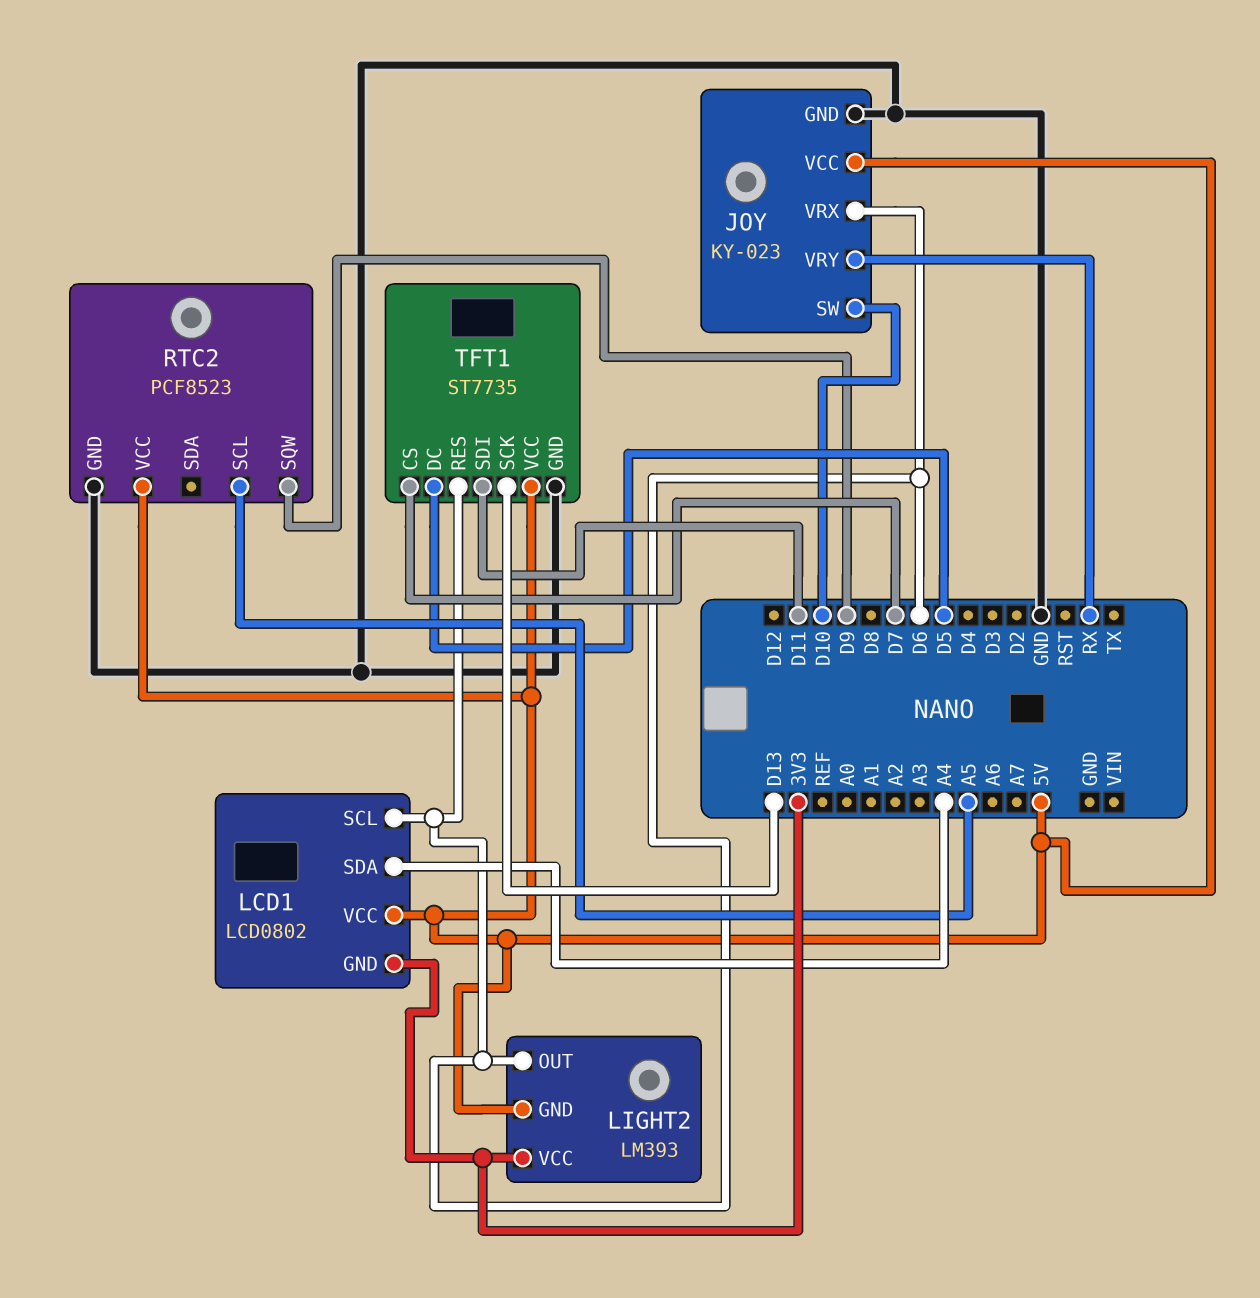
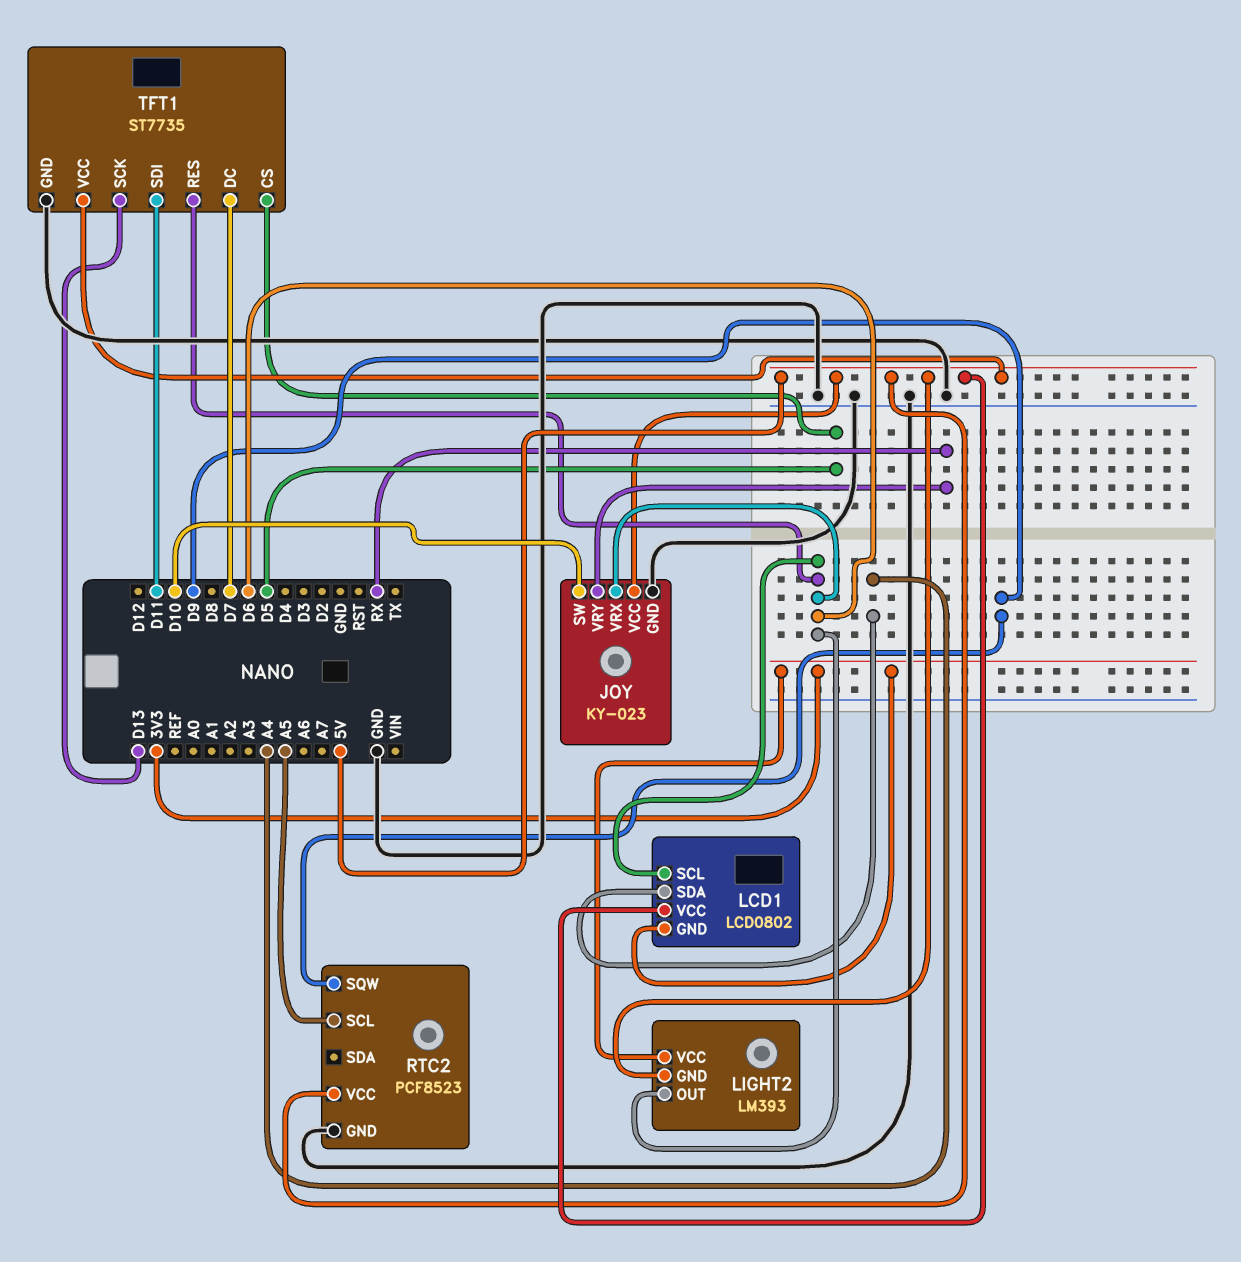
TFT1 pin CS: D7 -> D5
TFT1 pin DC: D5 -> D7

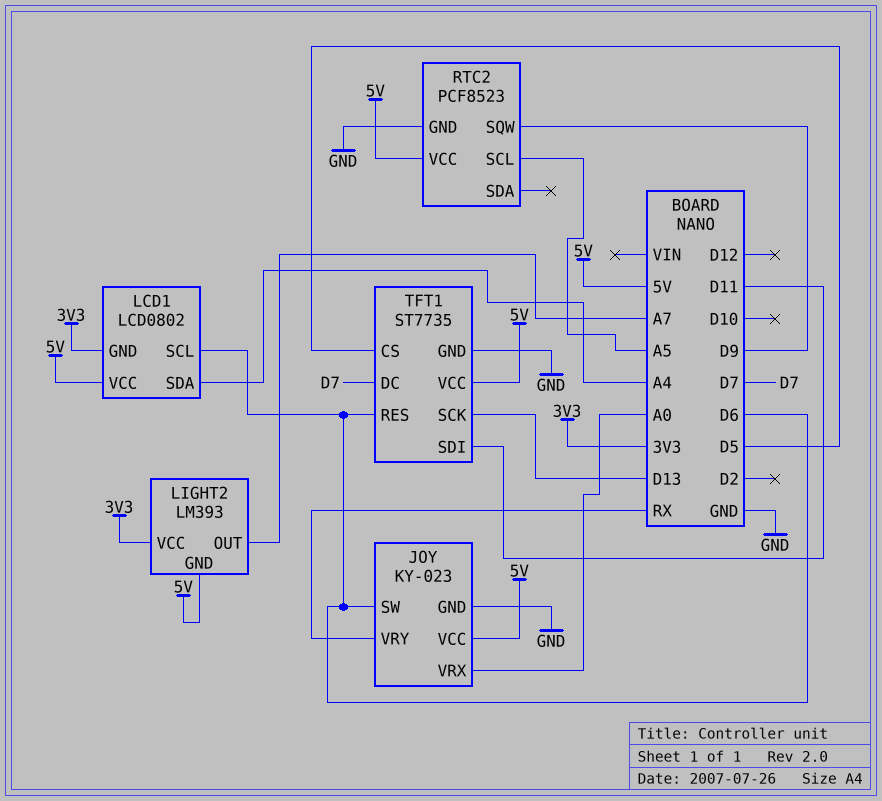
JOY pin SW: D10 -> D6
JOY pin VRX: D6 -> A0
LIGHT2 pin OUT: D6 -> A7

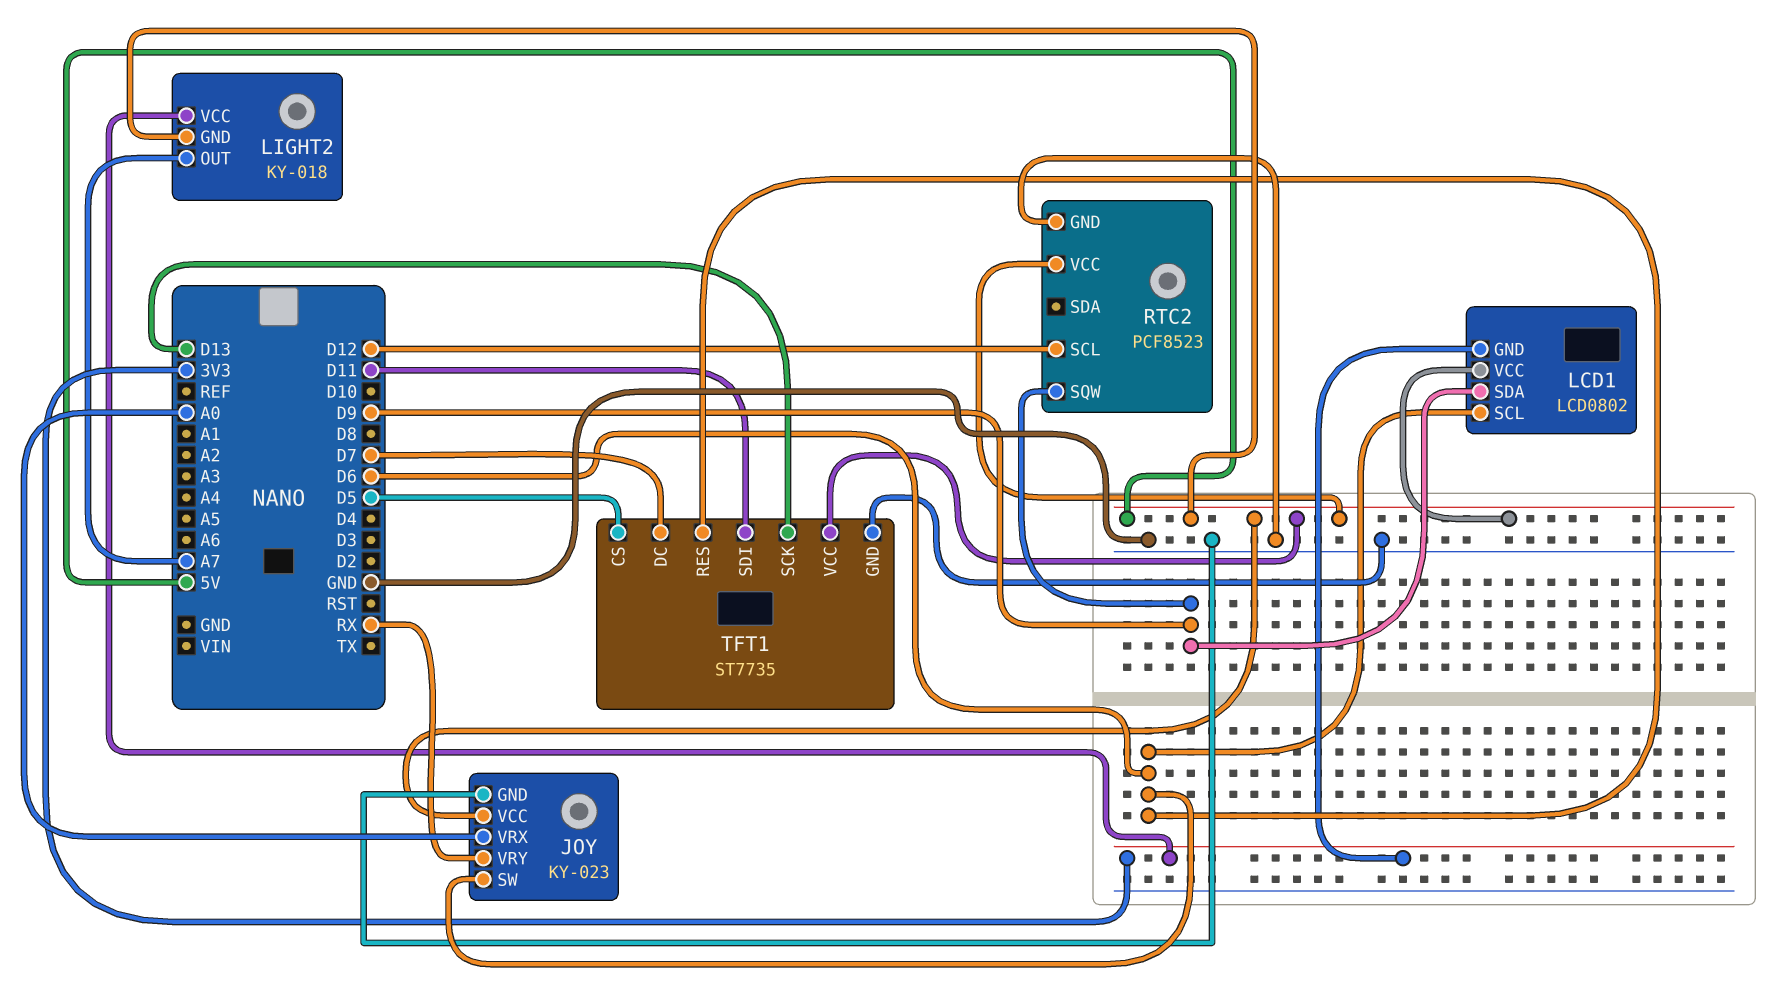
LCD1 pin SDA: A4 -> D9
LIGHT2: LM393 -> KY-018
RTC2 pin SCL: A5 -> D12

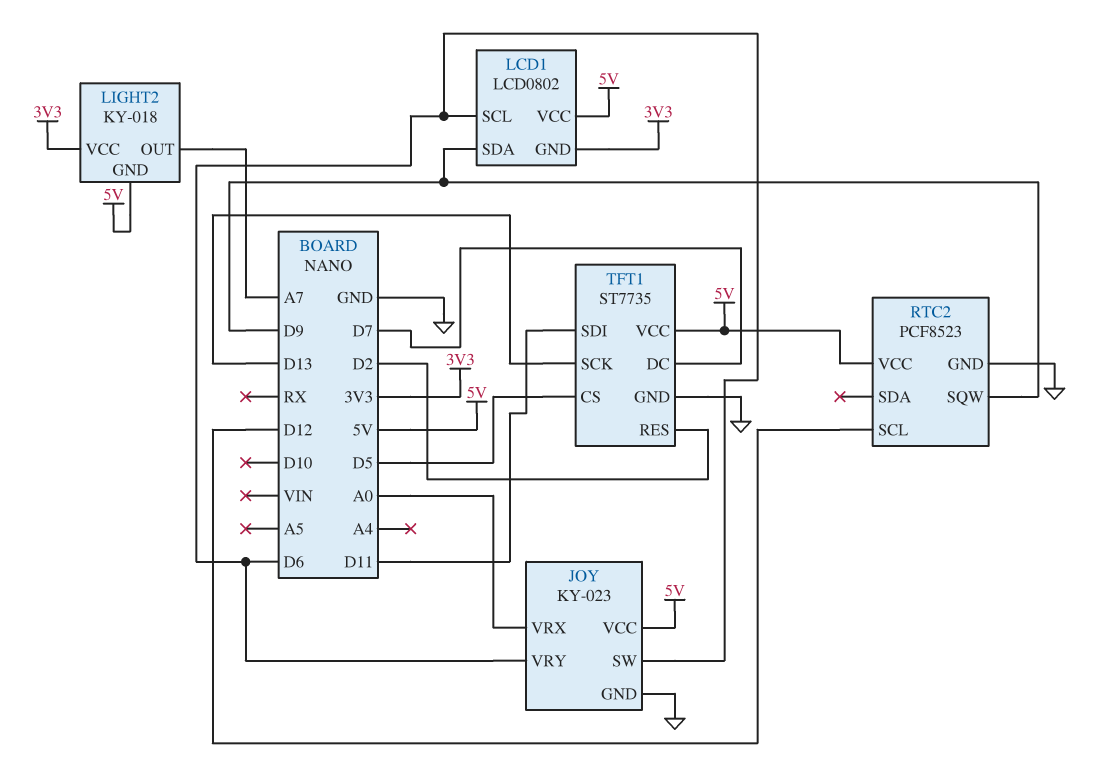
JOY pin VRY: RX -> D6
TFT1 pin RES: D6 -> D2

